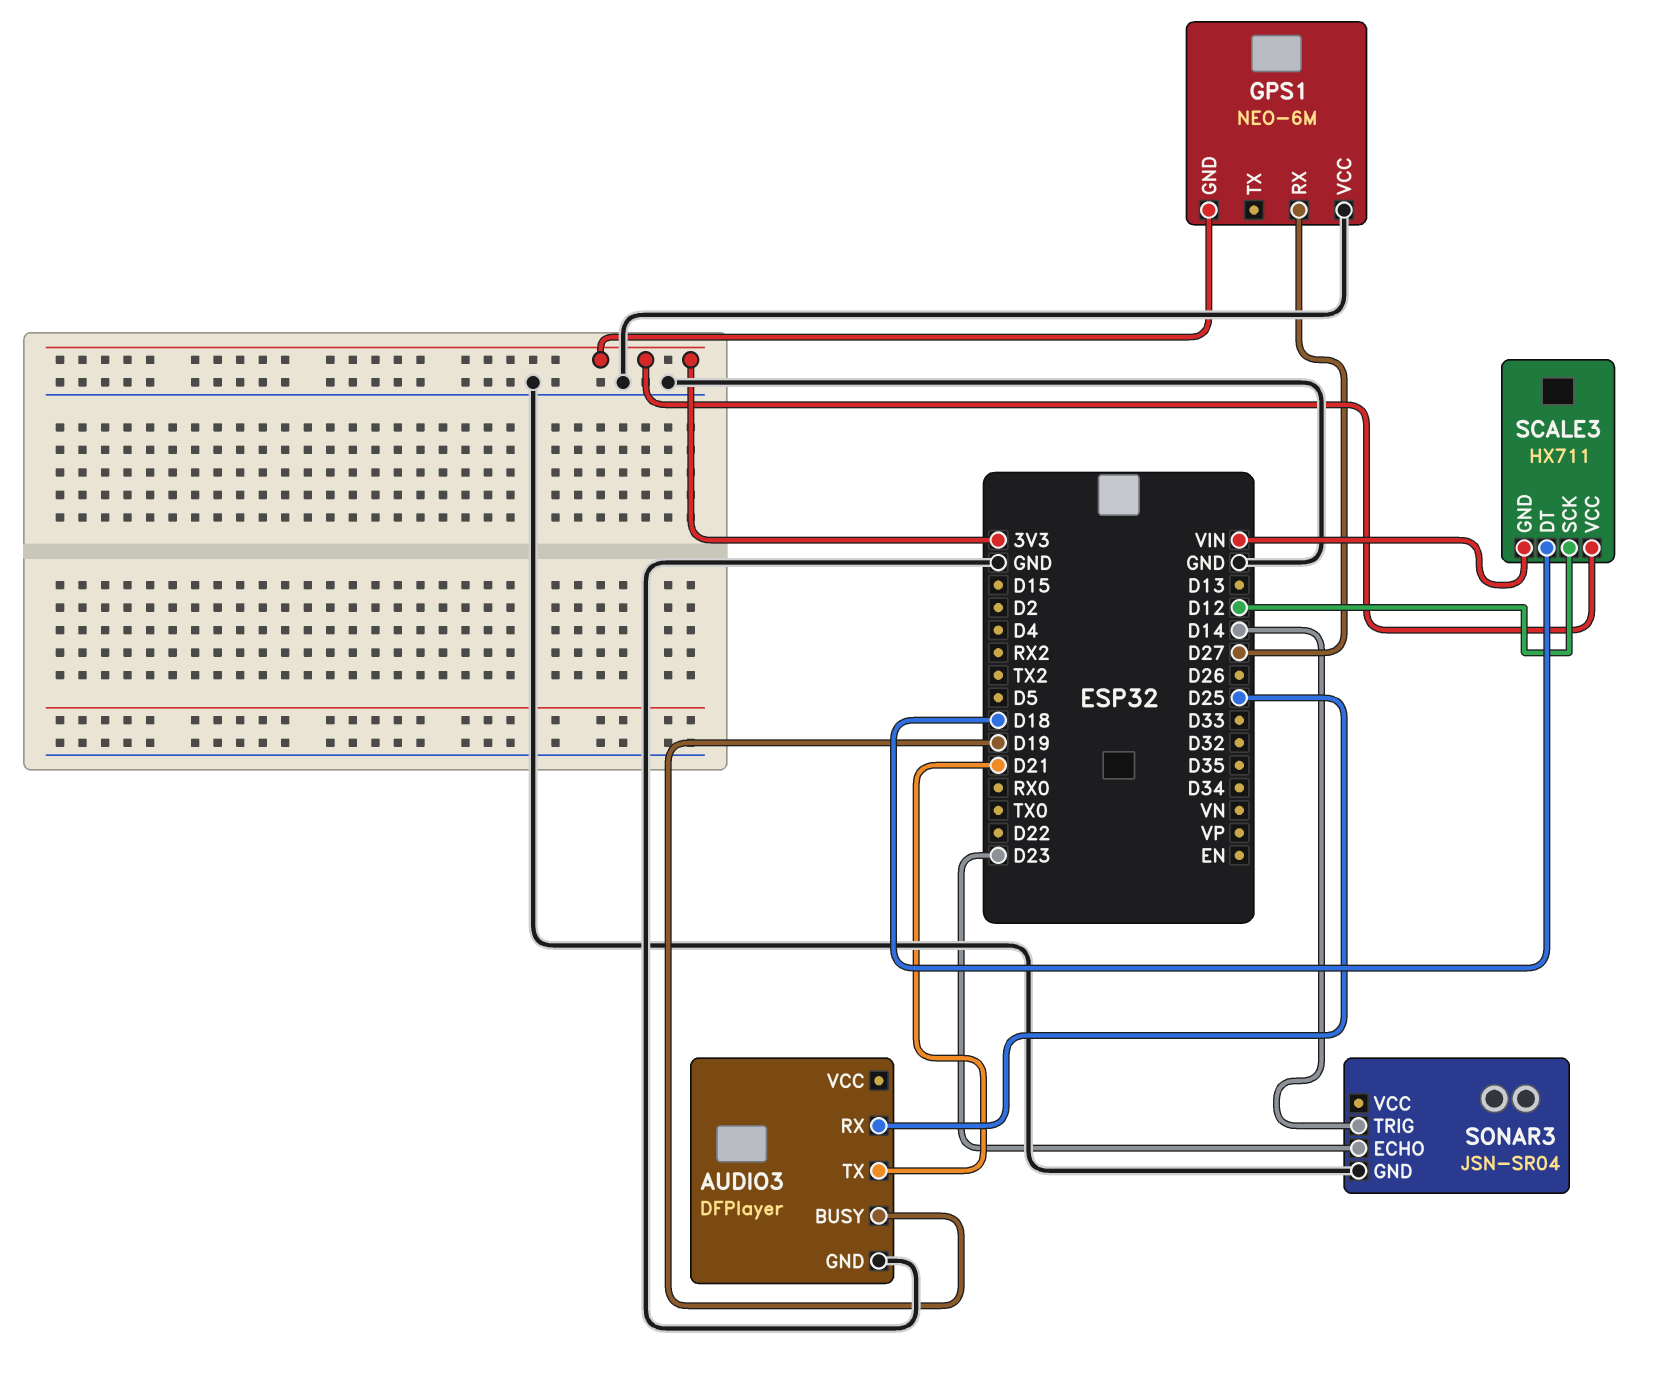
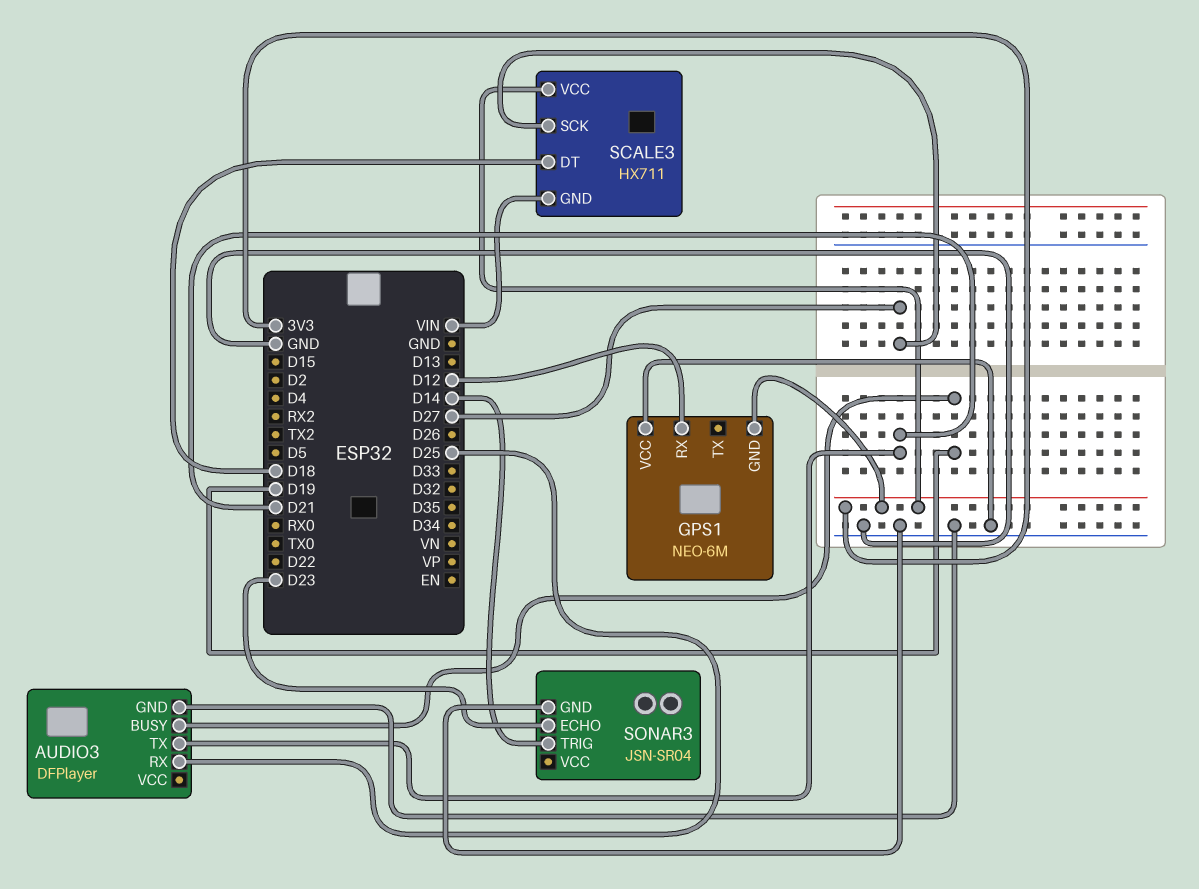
GPS1 pin RX: D27 -> D12
SCALE3 pin SCK: D12 -> D27

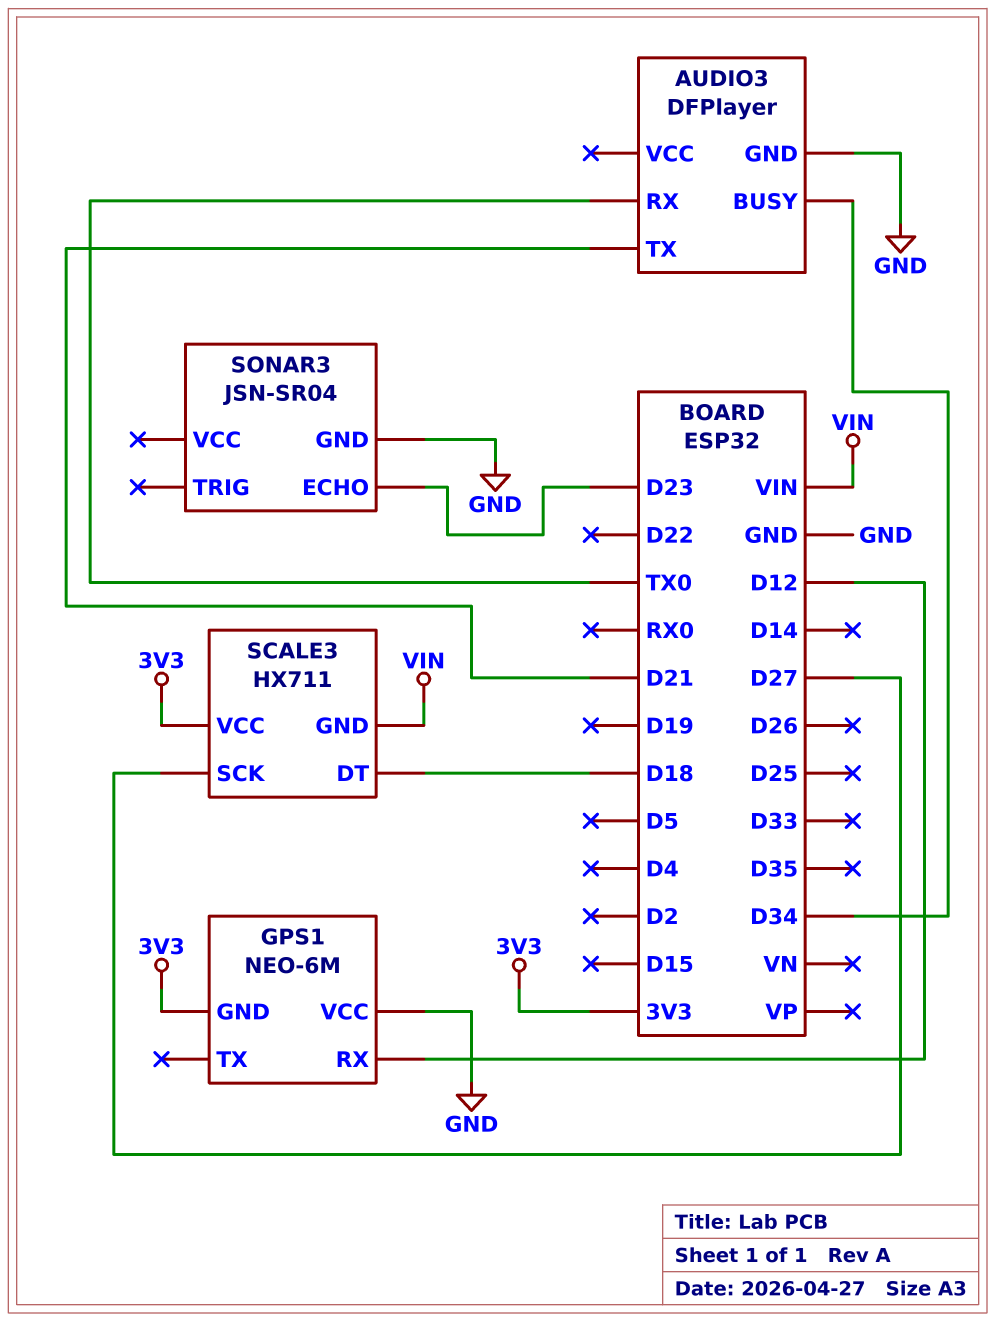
AUDIO3 pin BUSY: D19 -> D34
AUDIO3 pin RX: D25 -> TX0
SONAR3 pin TRIG: D14 -> none

